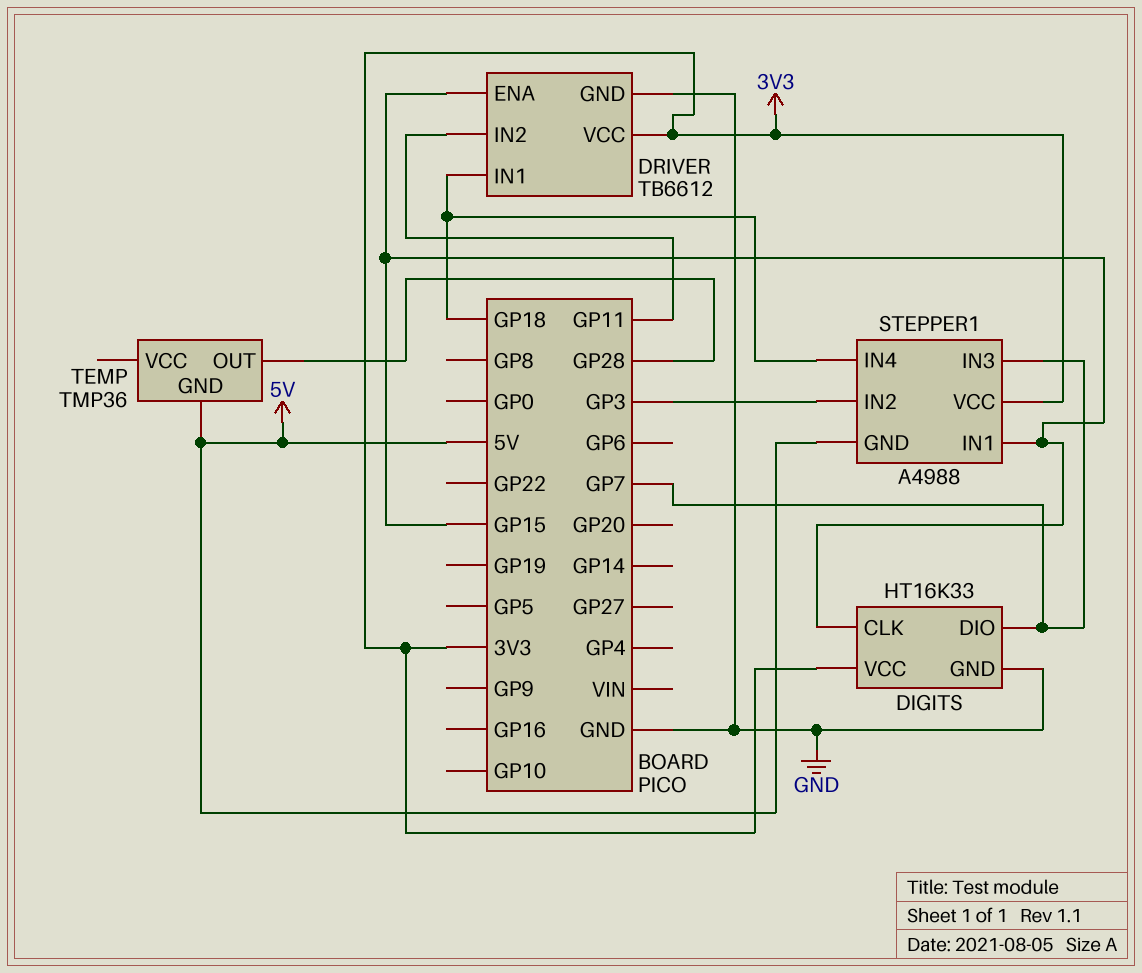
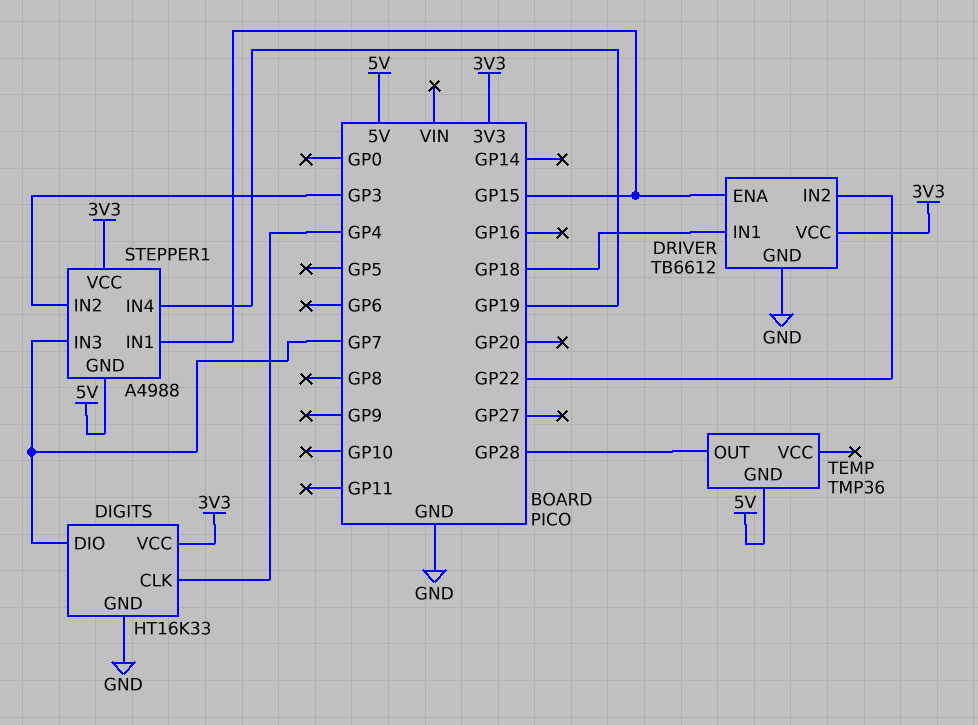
DIGITS pin CLK: GP15 -> GP4
DRIVER pin IN2: GP11 -> GP22
STEPPER1 pin IN4: GP18 -> GP19

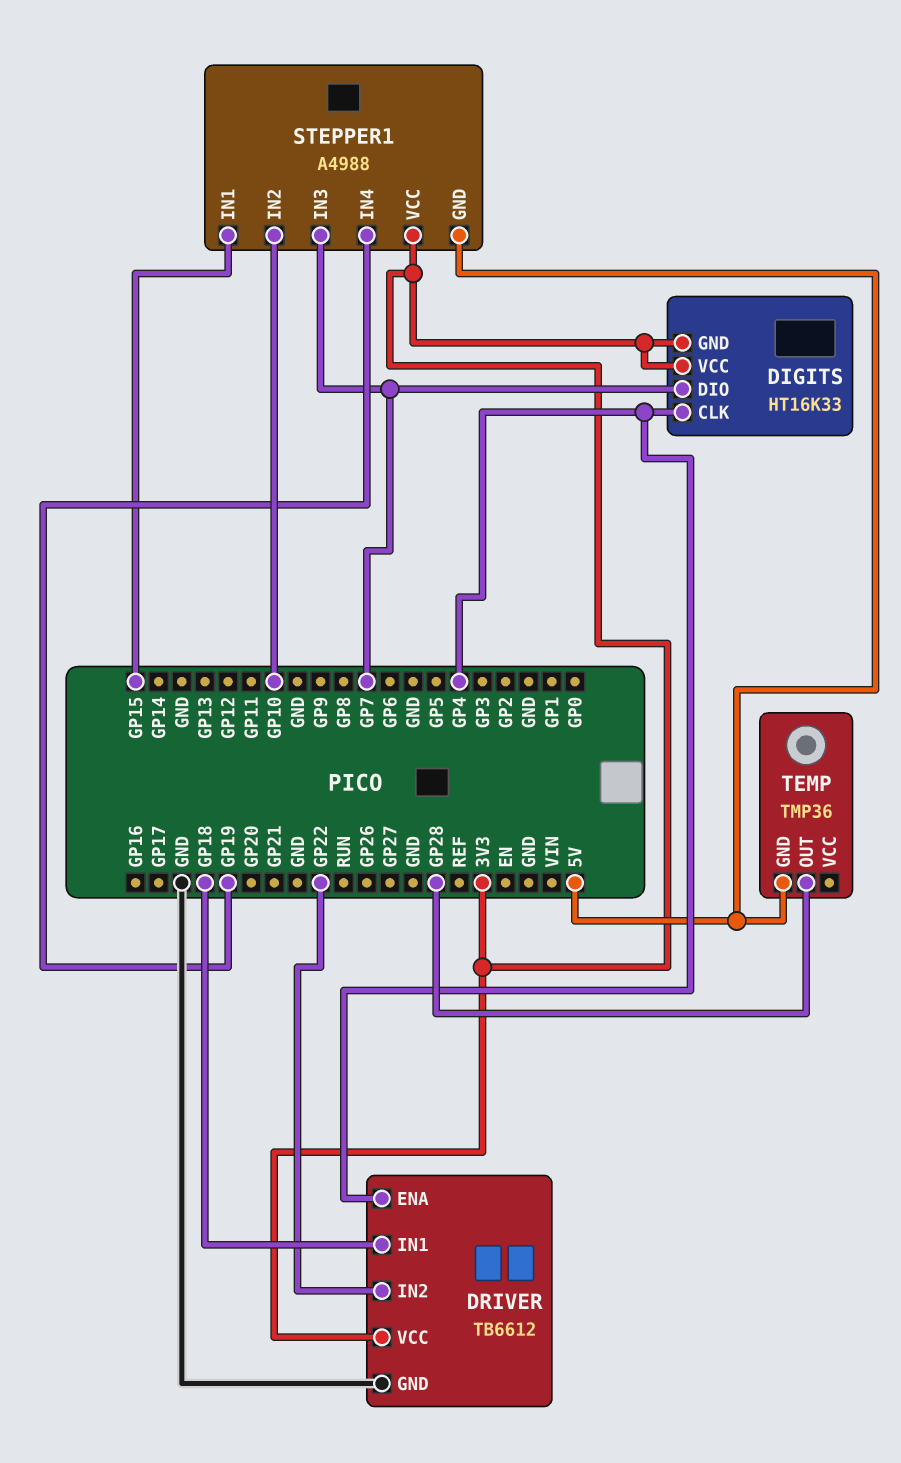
DIGITS pin GND: GND -> 3V3
DRIVER pin ENA: GP15 -> GP4
STEPPER1 pin IN2: GP3 -> GP10

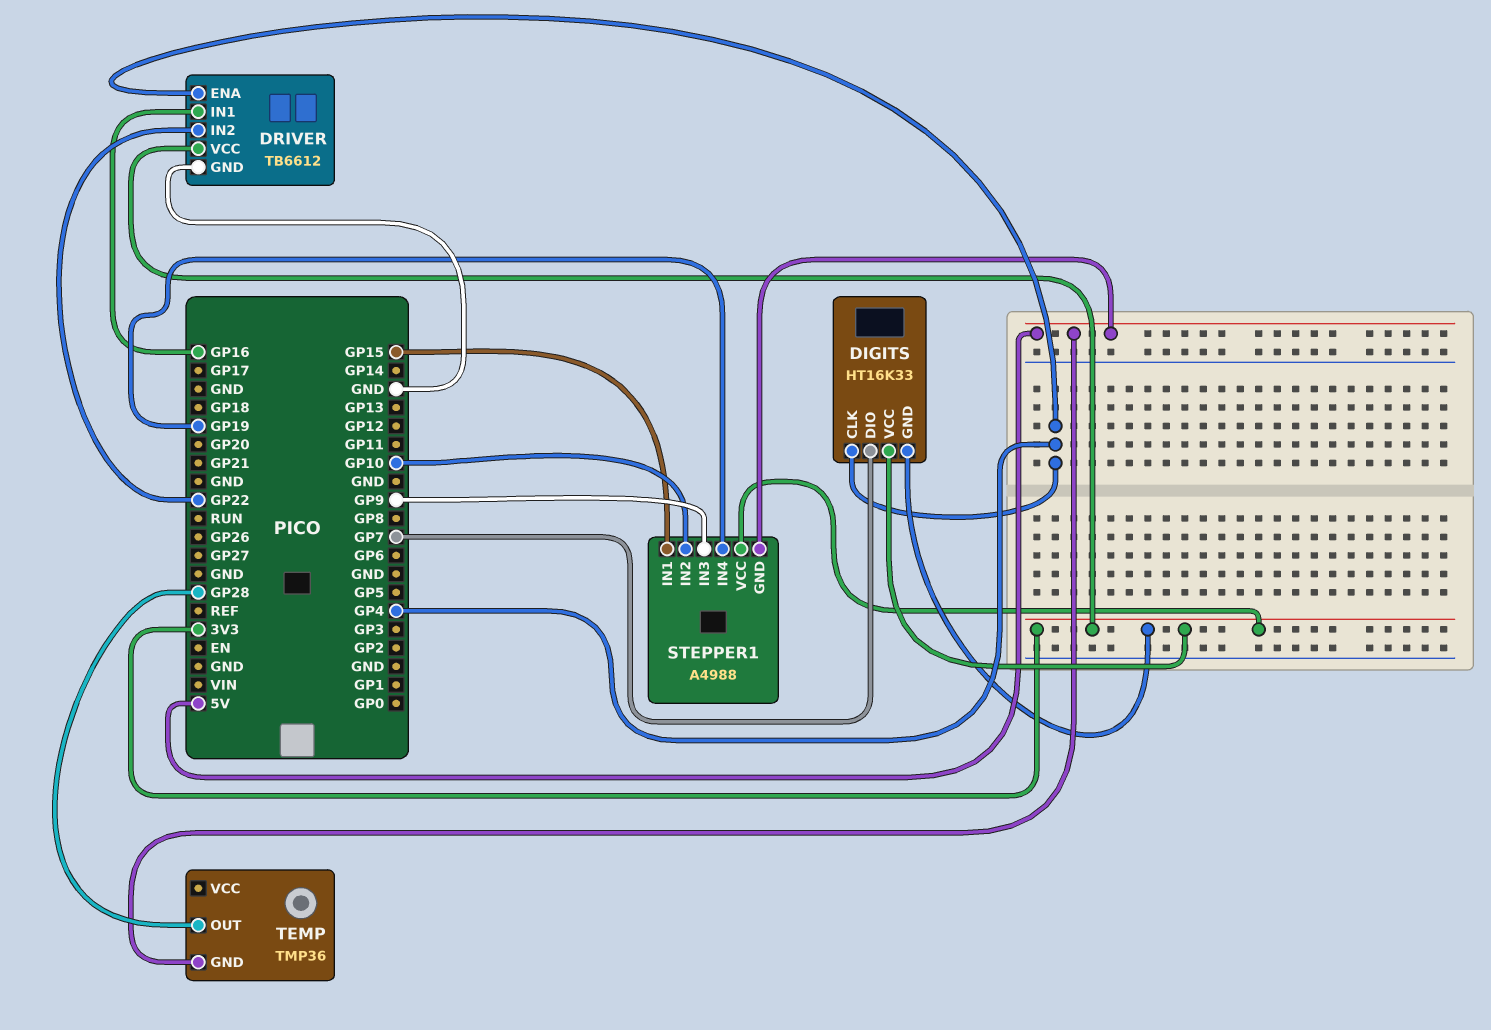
DRIVER pin IN1: GP18 -> GP16
STEPPER1 pin IN3: GP7 -> GP9

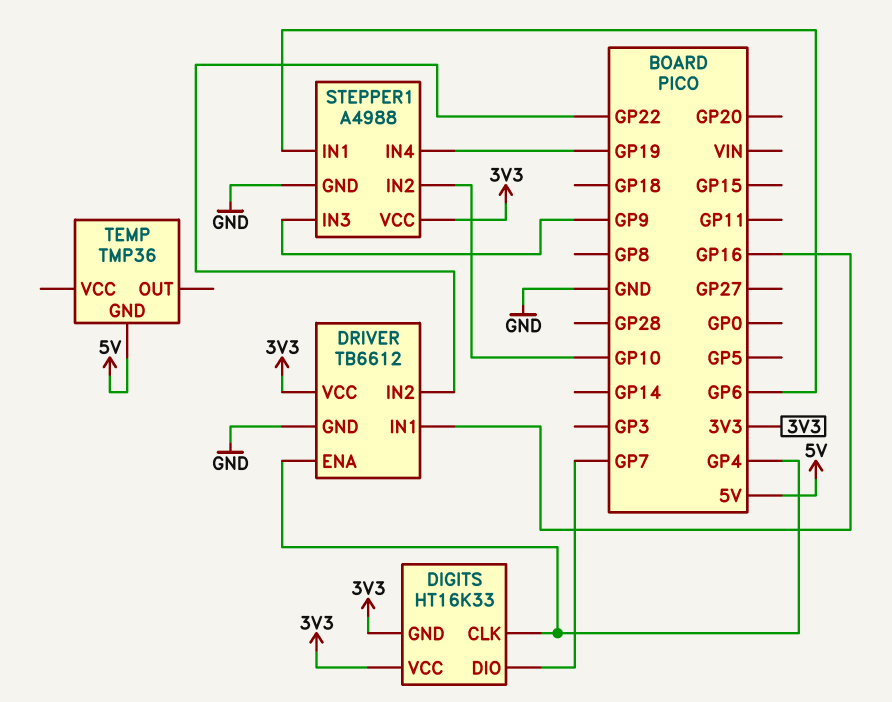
STEPPER1 pin GND: 5V -> GND
STEPPER1 pin IN1: GP15 -> GP6
TEMP pin OUT: GP28 -> none

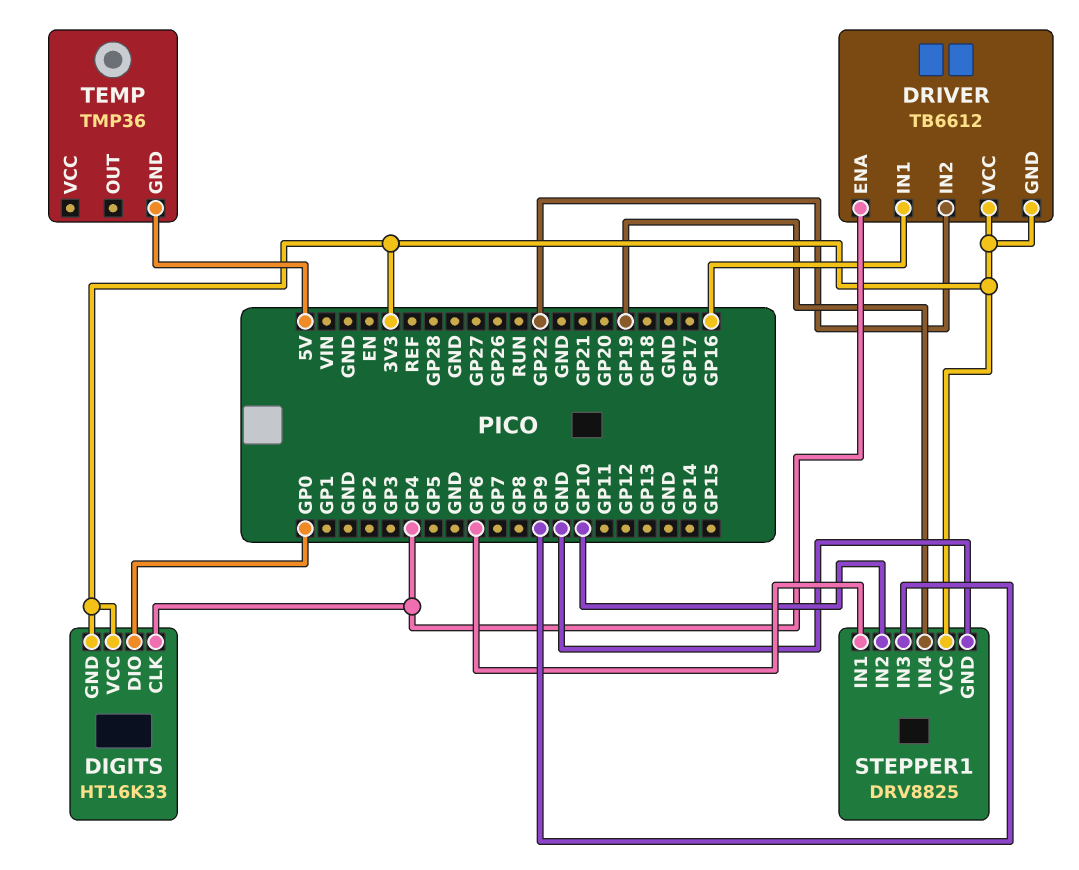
DIGITS pin DIO: GP7 -> GP0
DRIVER pin GND: GND -> 3V3
STEPPER1: A4988 -> DRV8825

